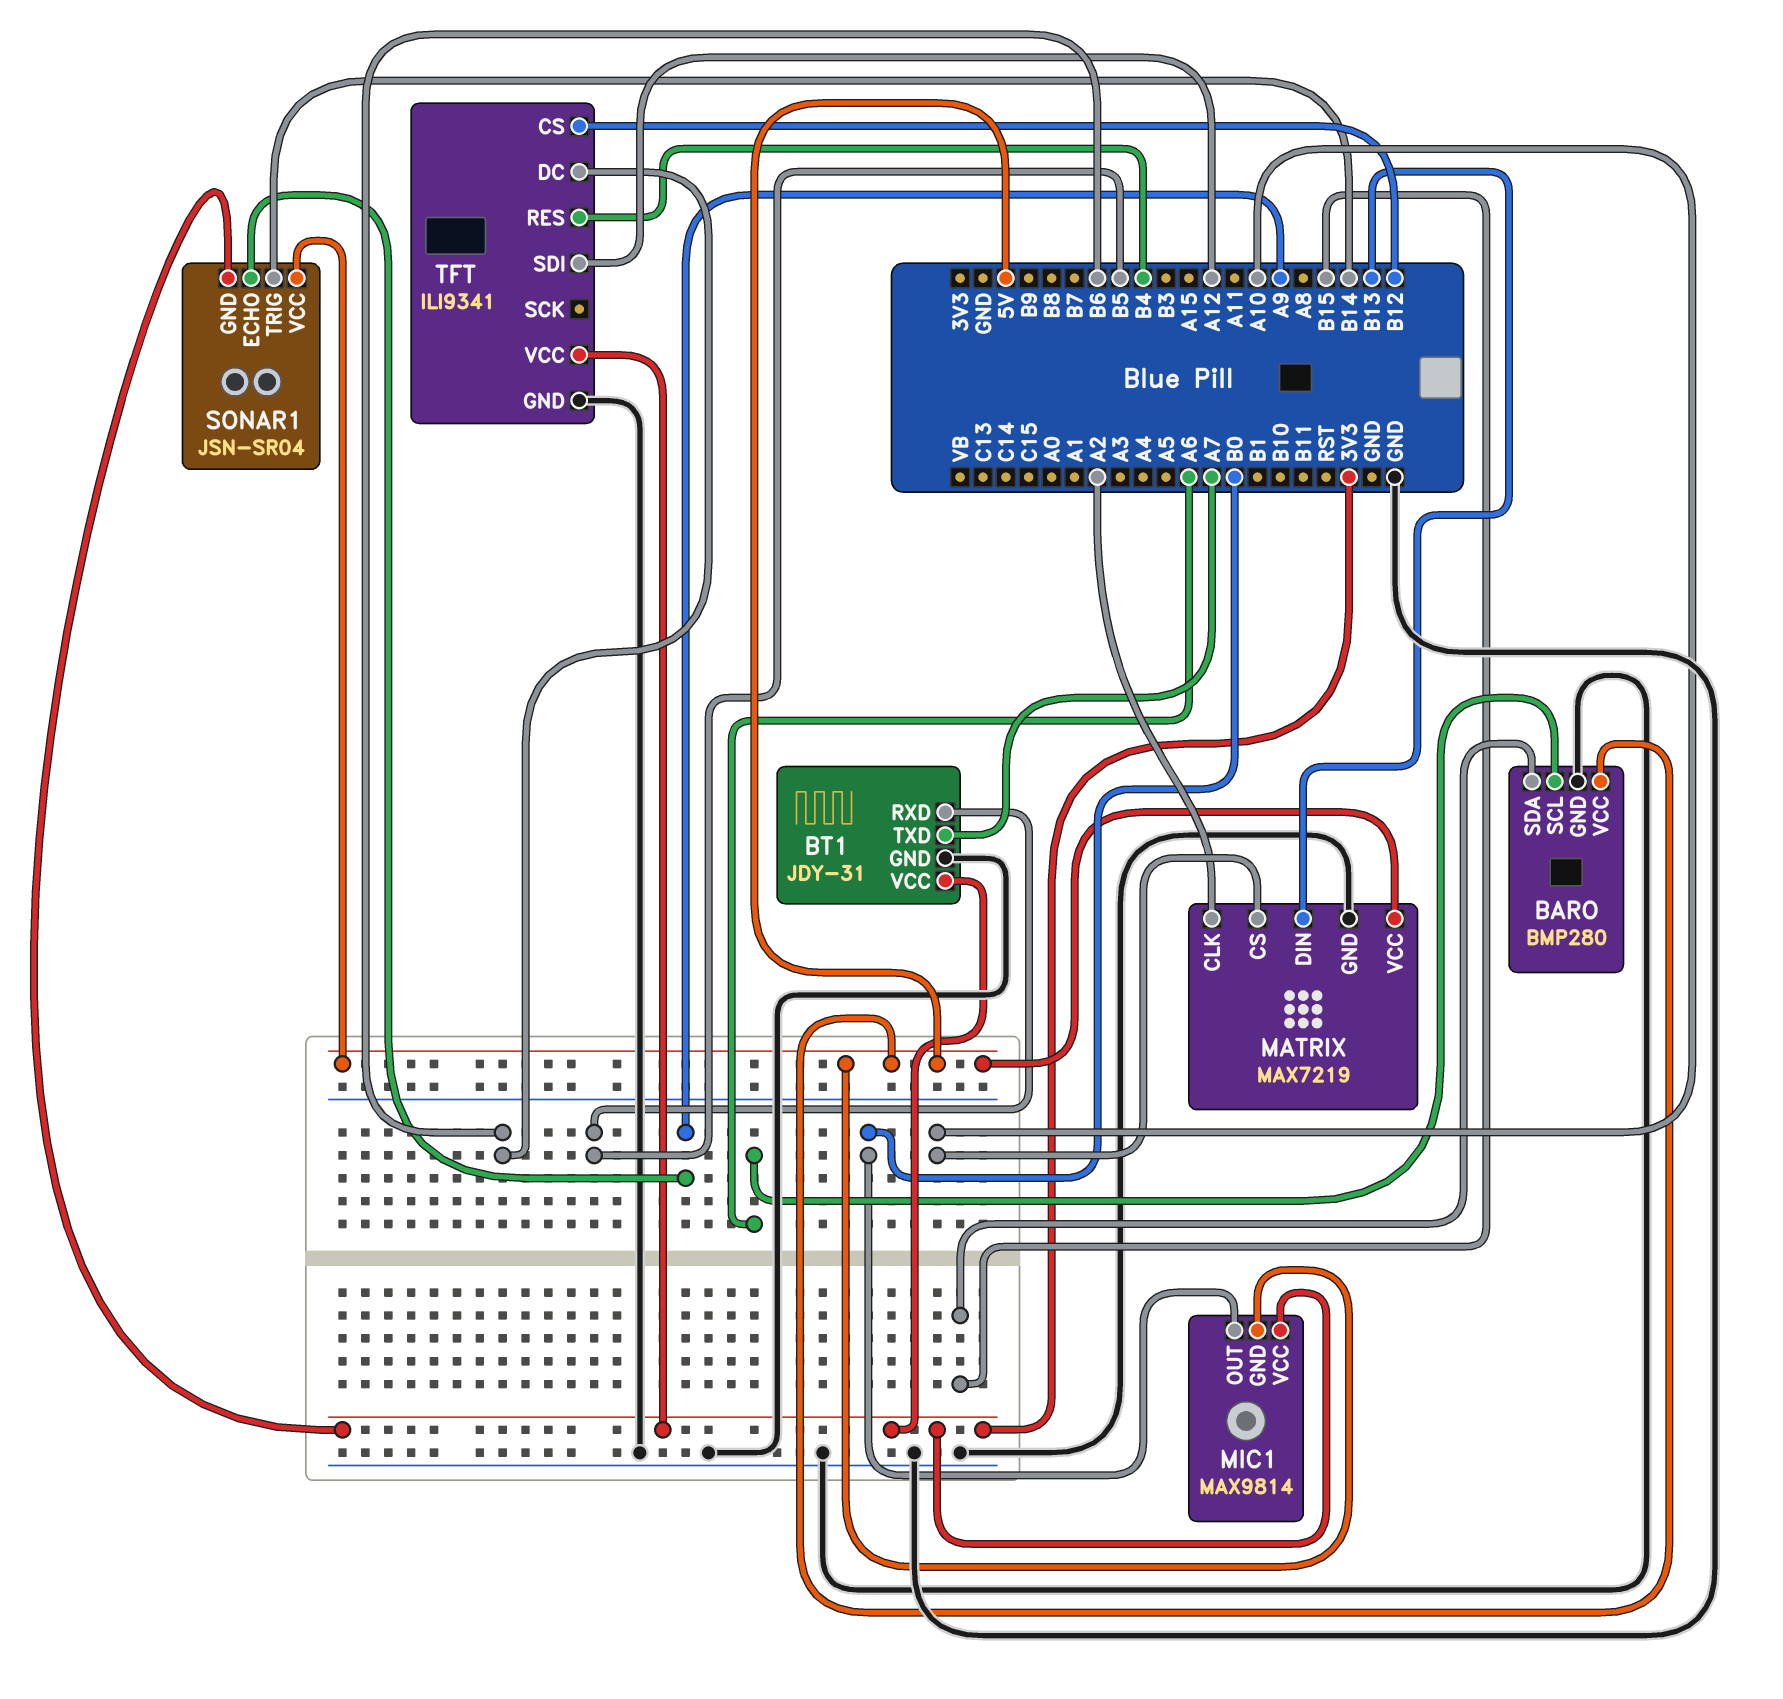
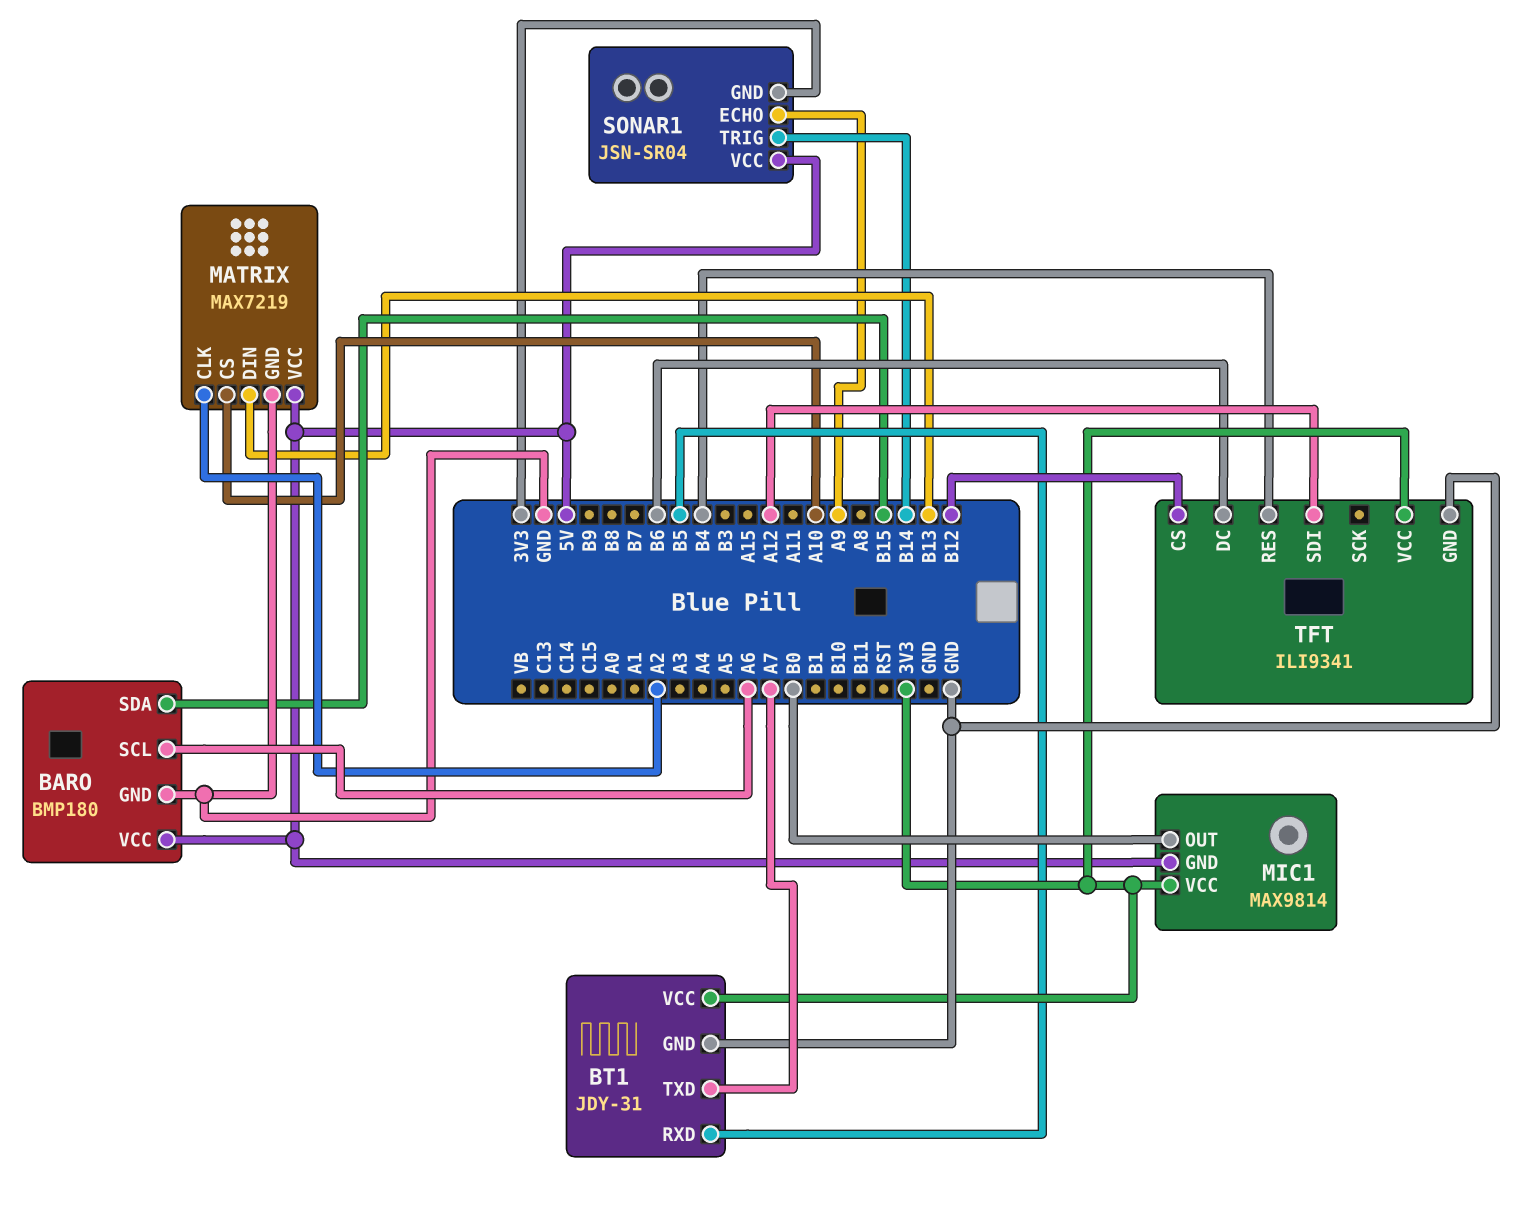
BARO: BMP280 -> BMP180

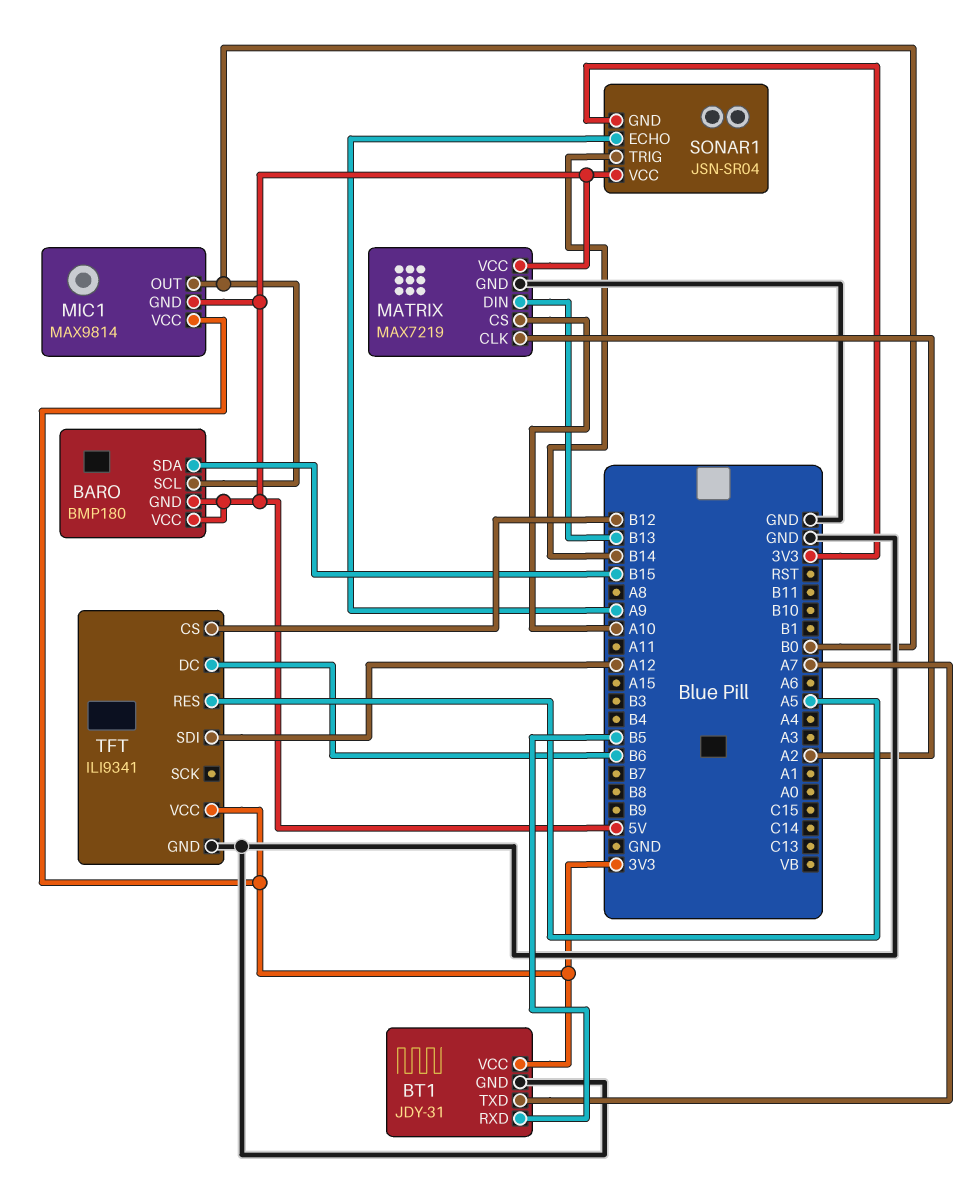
BARO pin GND: GND -> 5V
BARO pin SCL: A6 -> B0
TFT pin RES: B4 -> A5

